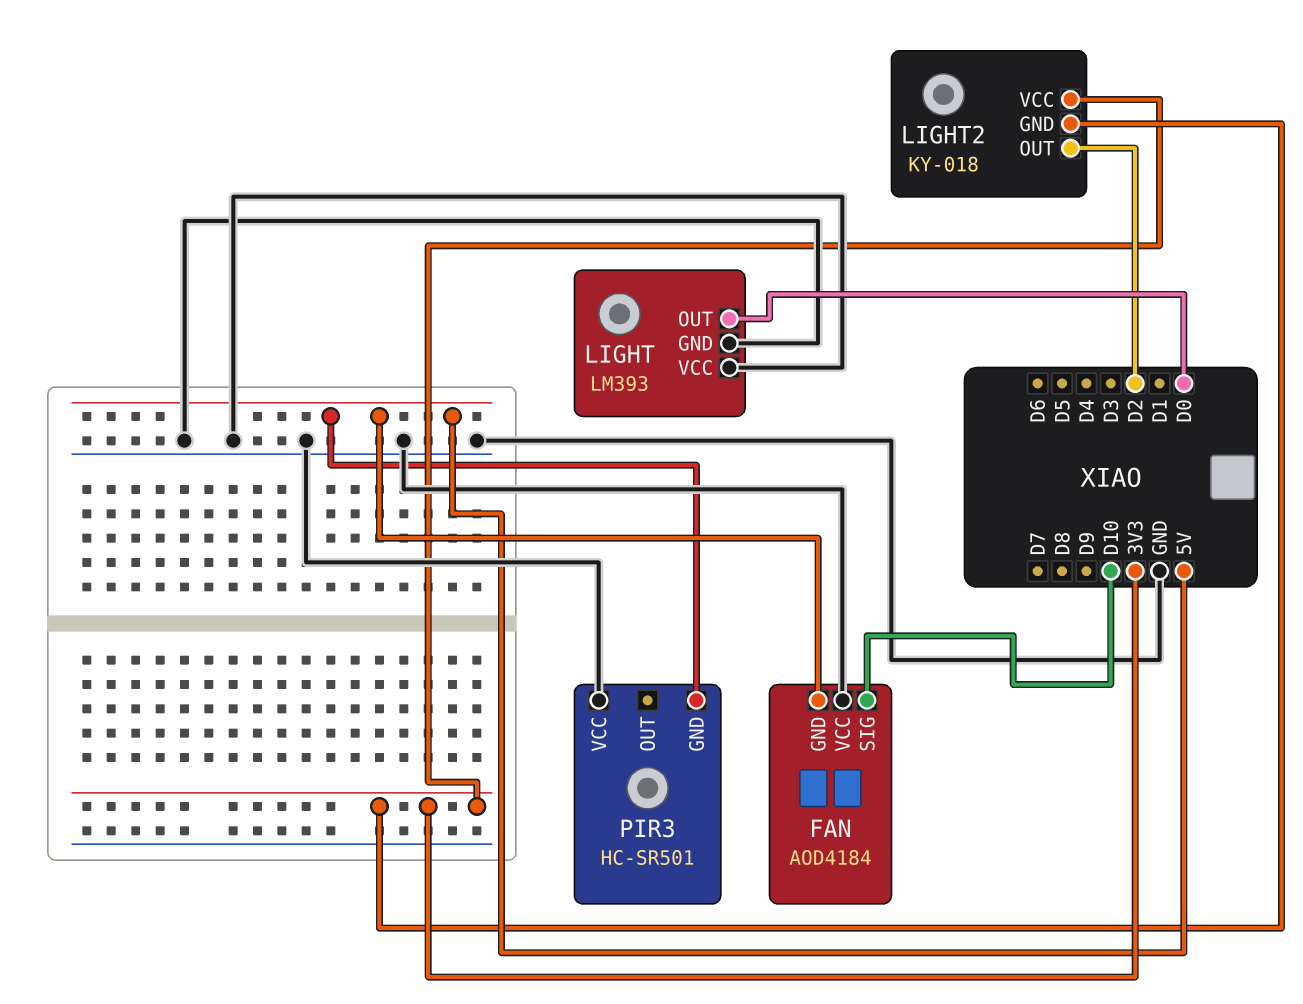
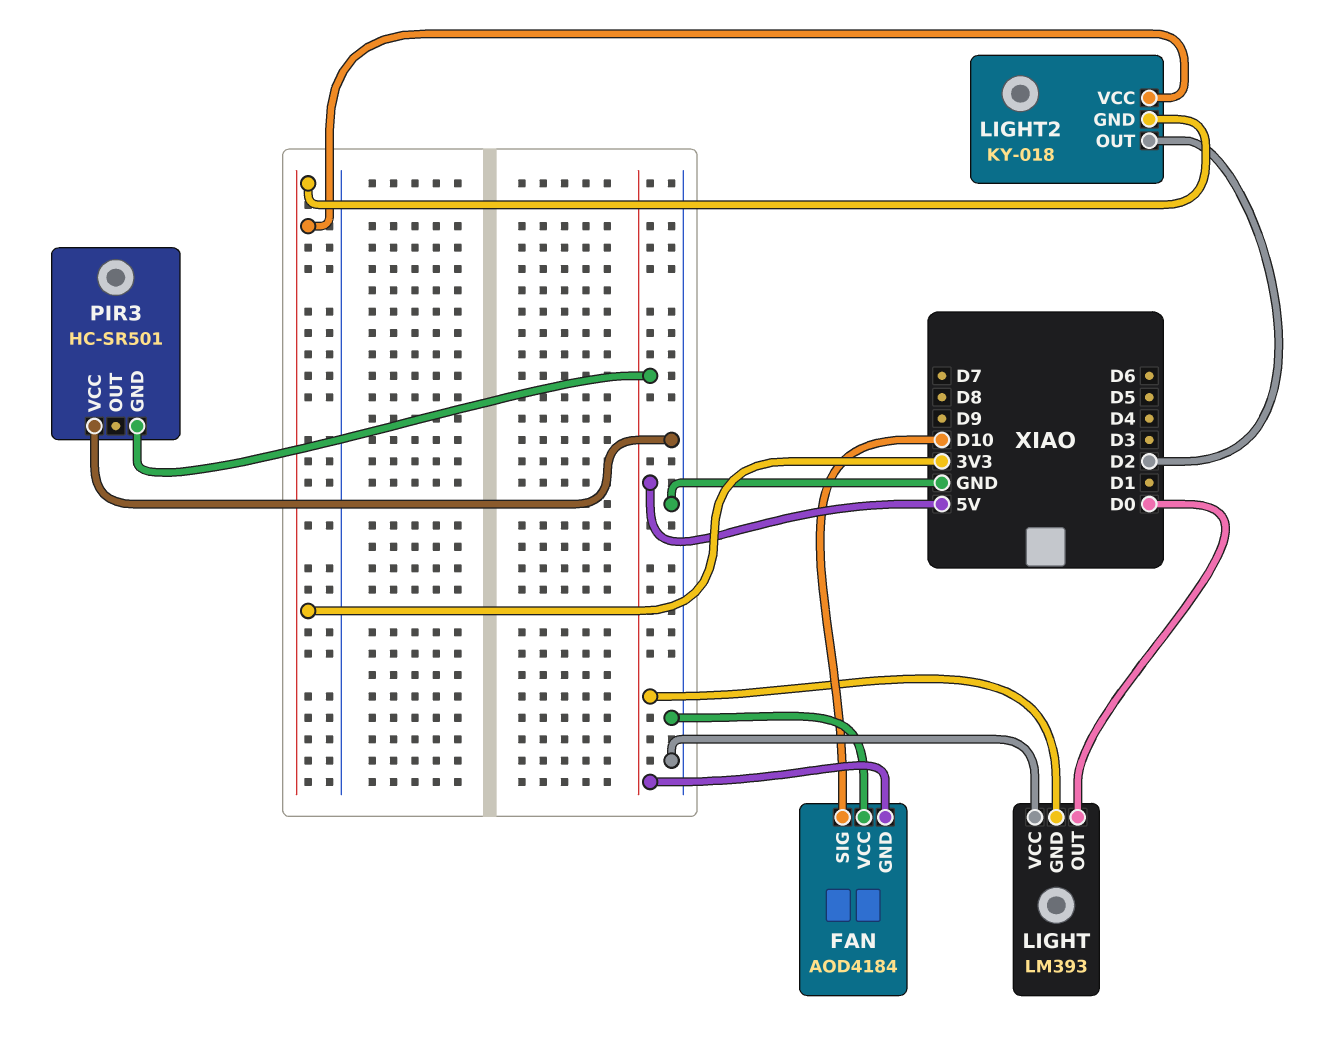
LIGHT pin GND: GND -> 5V

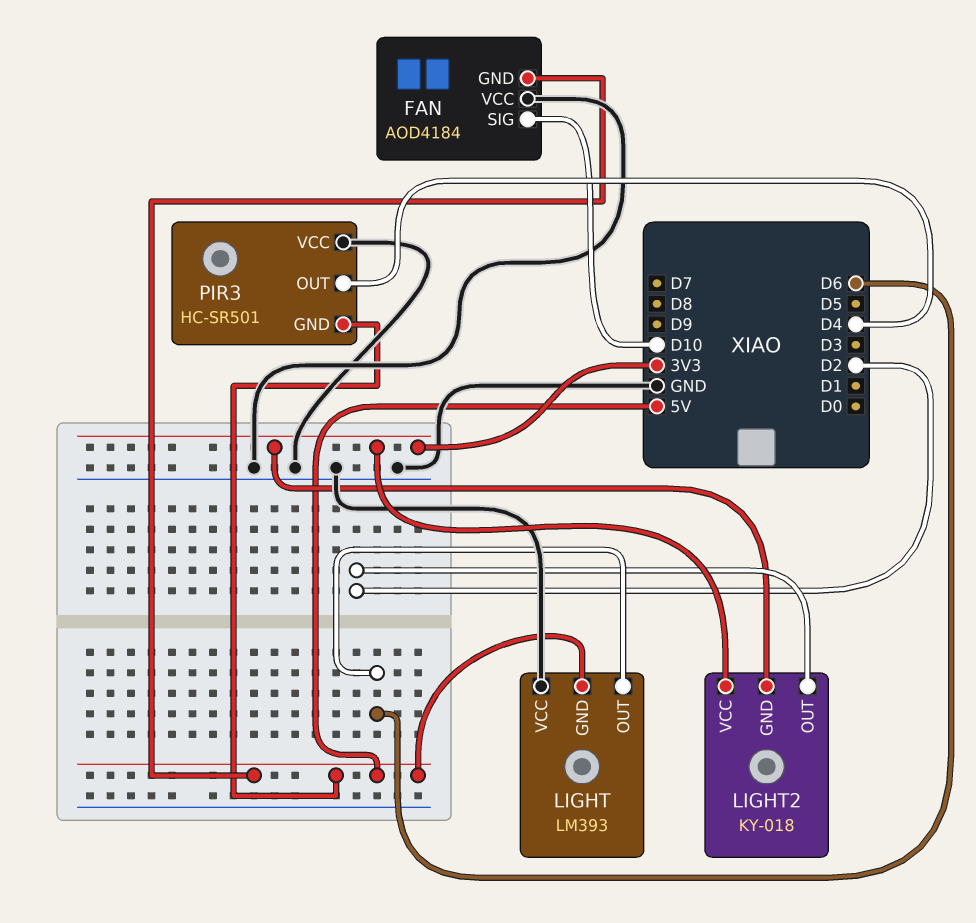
LIGHT pin OUT: D0 -> D6
PIR3 pin OUT: none -> D4

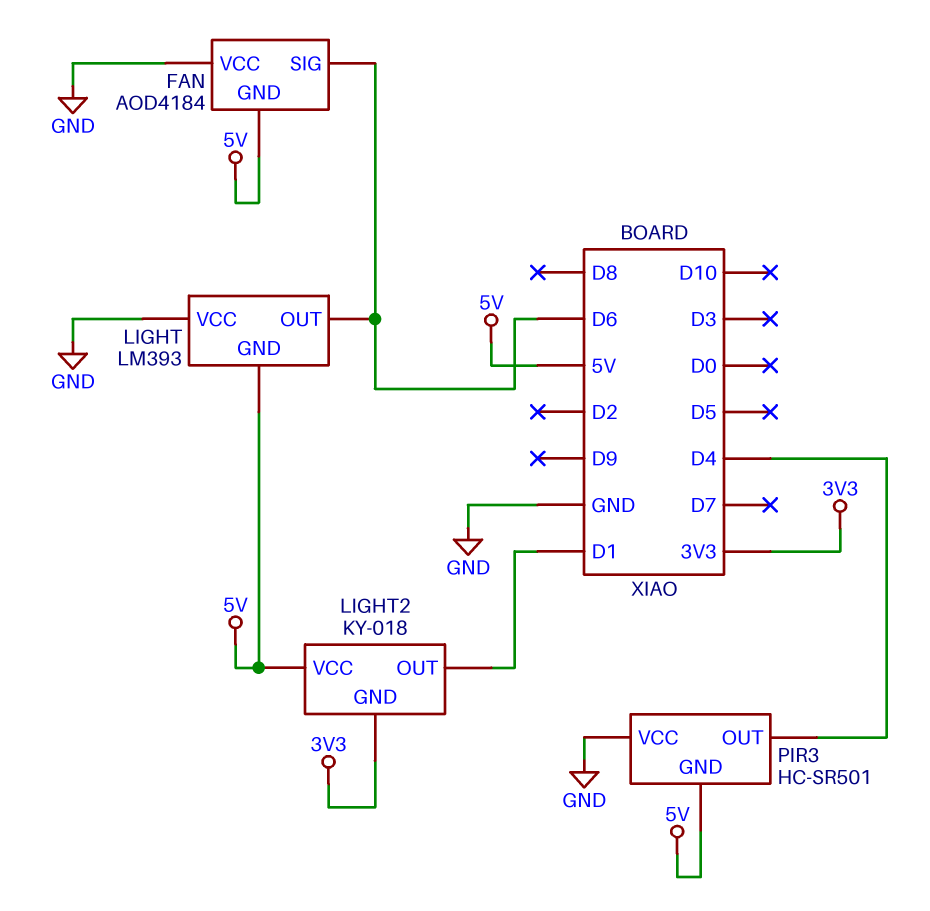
FAN pin SIG: D10 -> D6
LIGHT2 pin OUT: D2 -> D1
LIGHT2 pin VCC: 3V3 -> 5V

